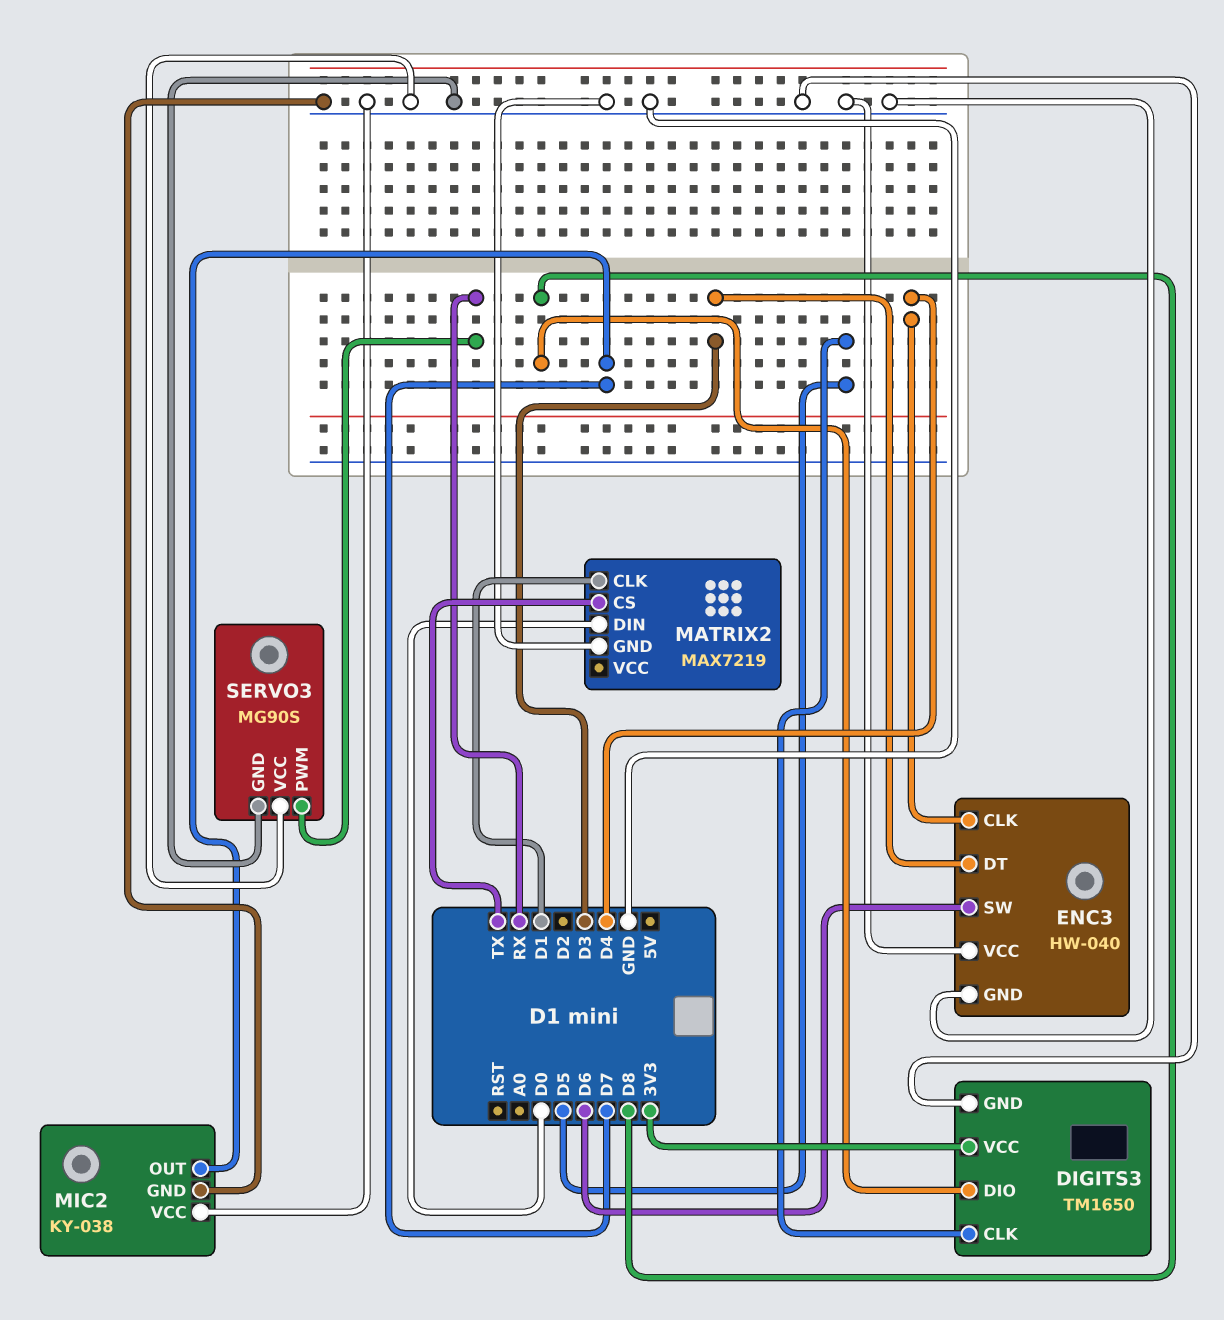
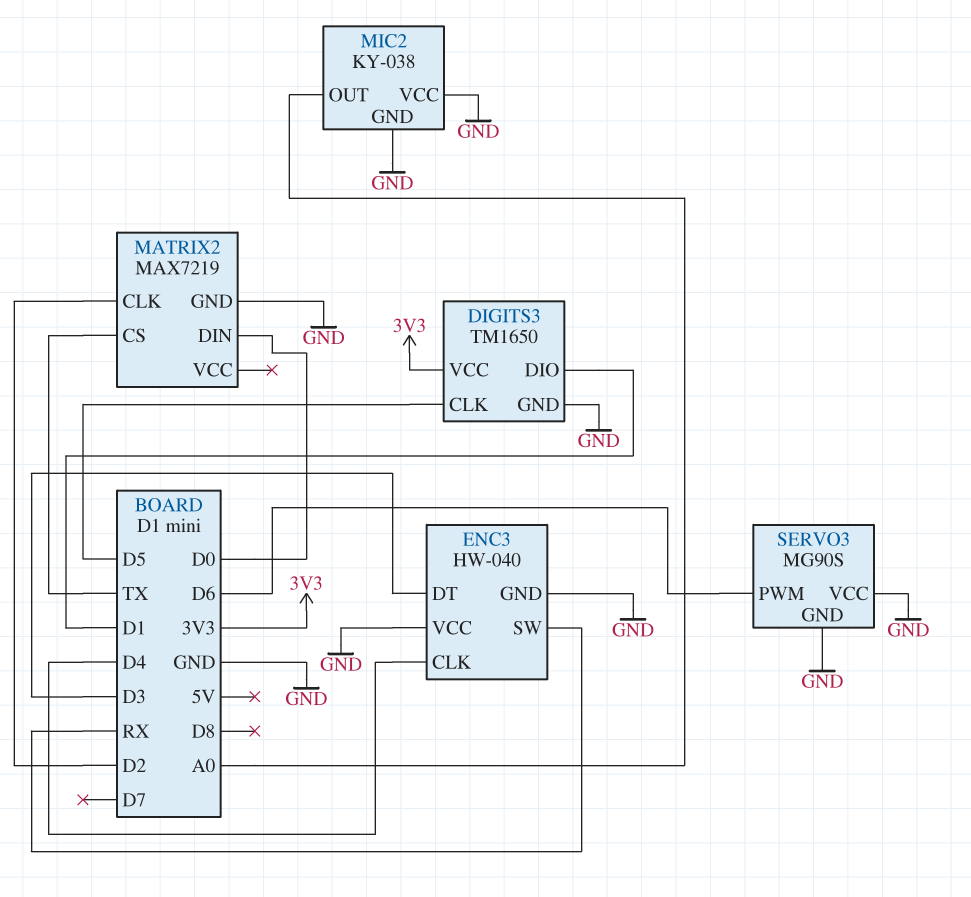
DIGITS3 pin DIO: D8 -> D1
ENC3 pin SW: D6 -> RX
MATRIX2 pin CLK: D1 -> D2
MIC2 pin OUT: D7 -> A0
SERVO3 pin PWM: RX -> D6

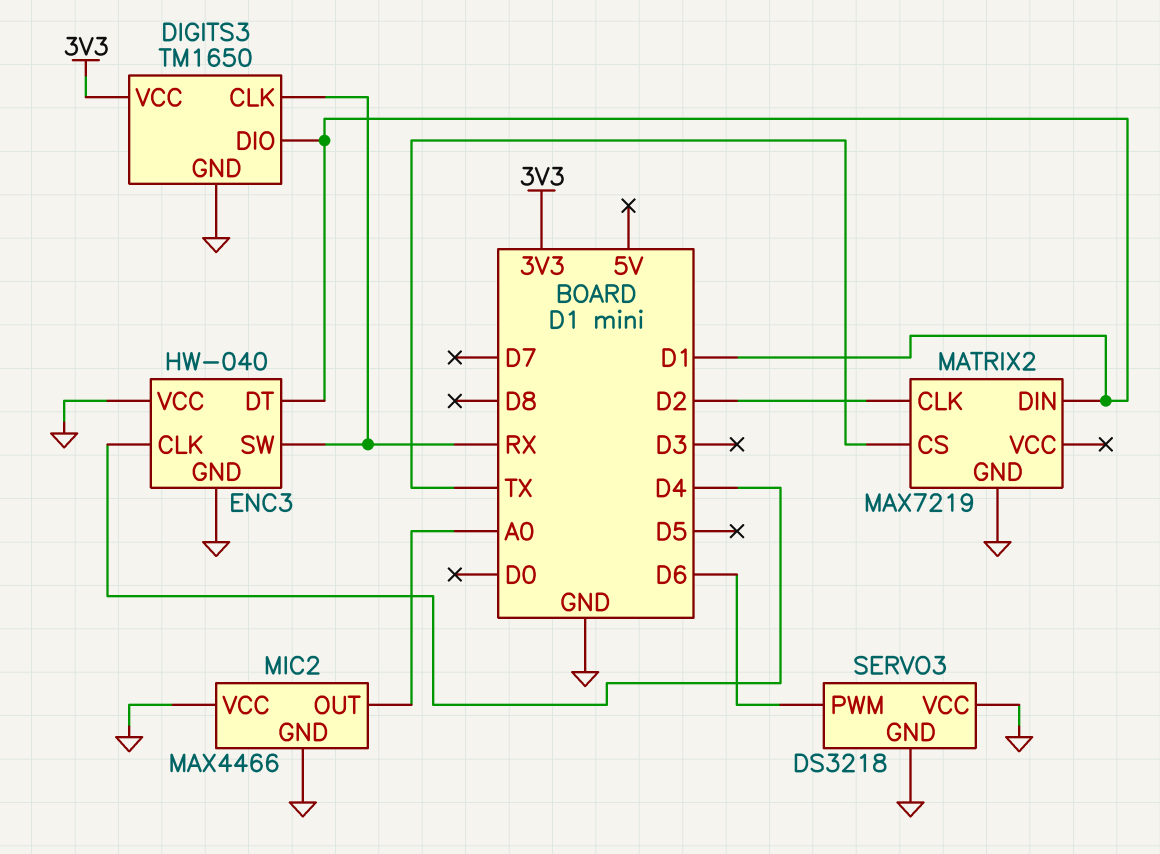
DIGITS3 pin CLK: D5 -> RX
ENC3 pin DT: D3 -> D1
MATRIX2 pin DIN: D0 -> D1
MIC2: KY-038 -> MAX4466
SERVO3: MG90S -> DS3218

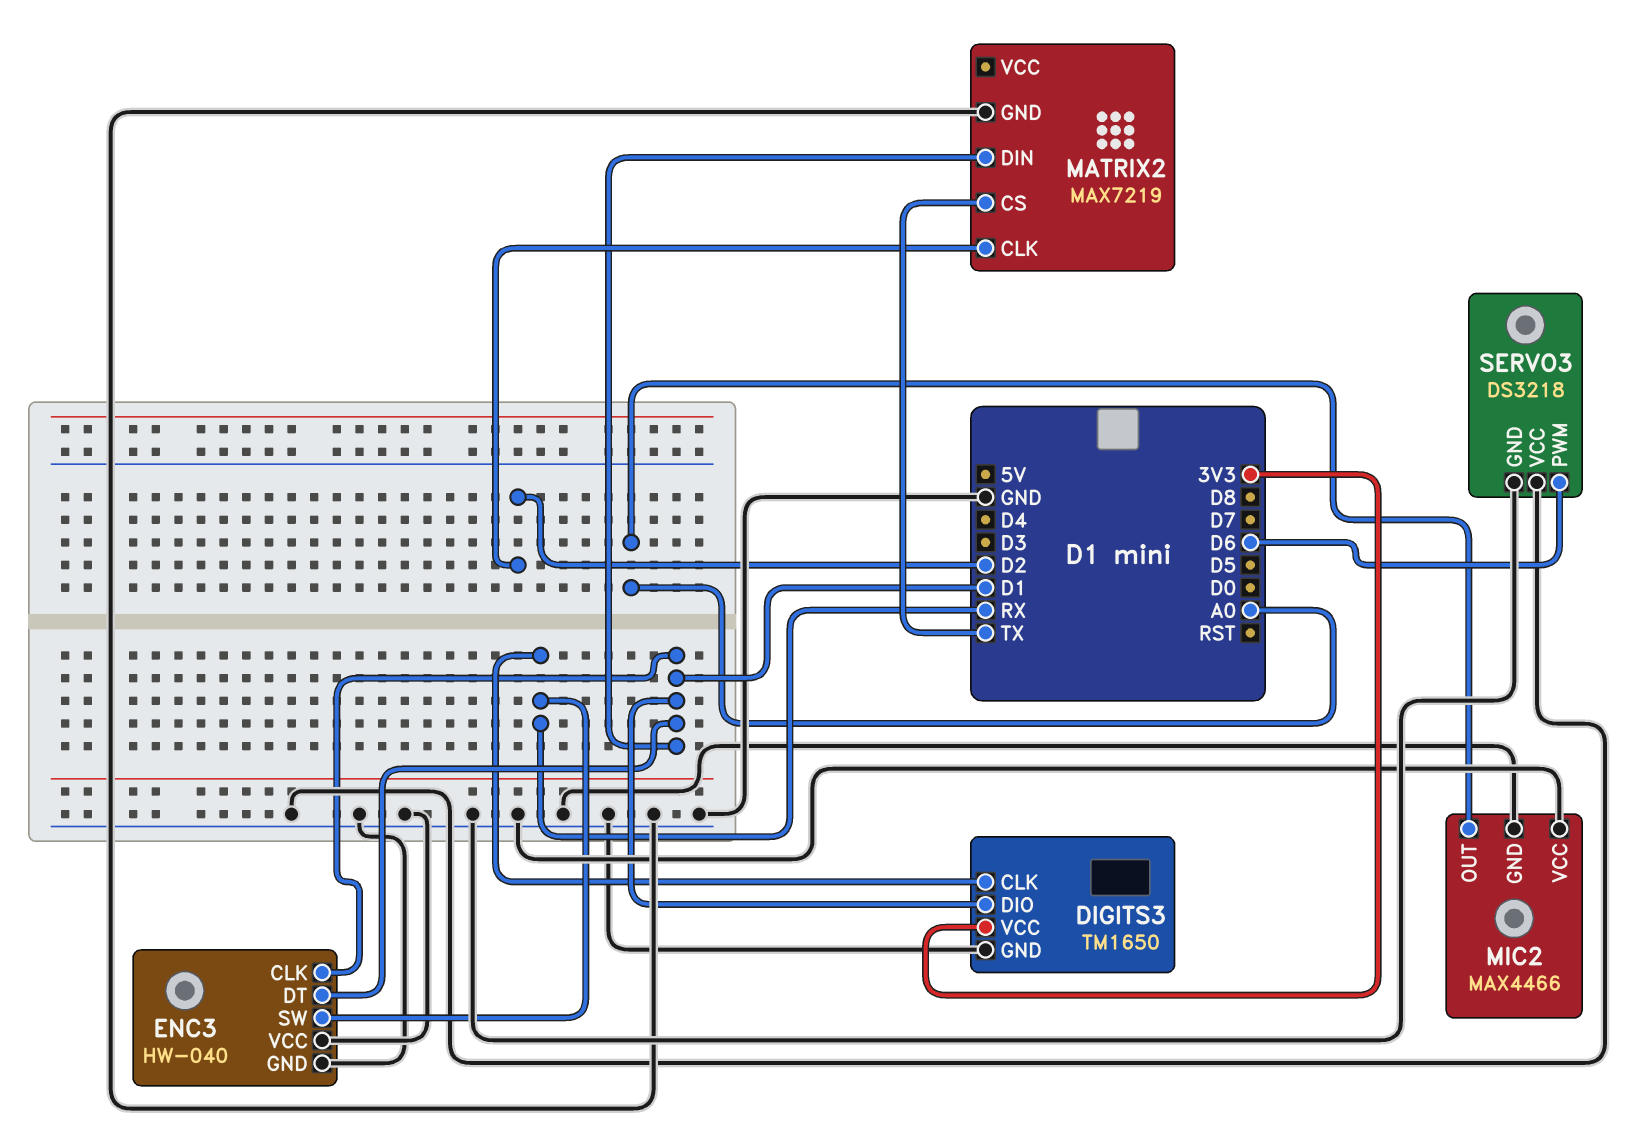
ENC3 pin CLK: D4 -> D1

